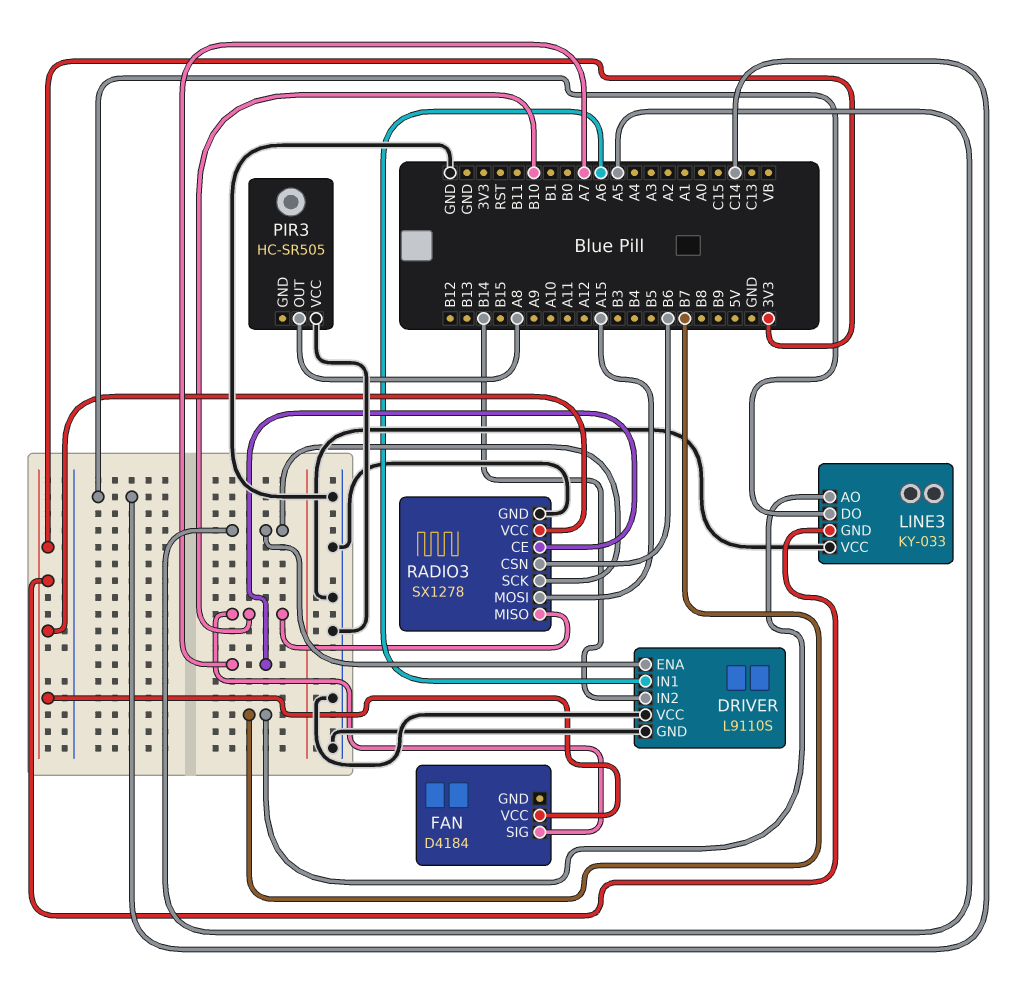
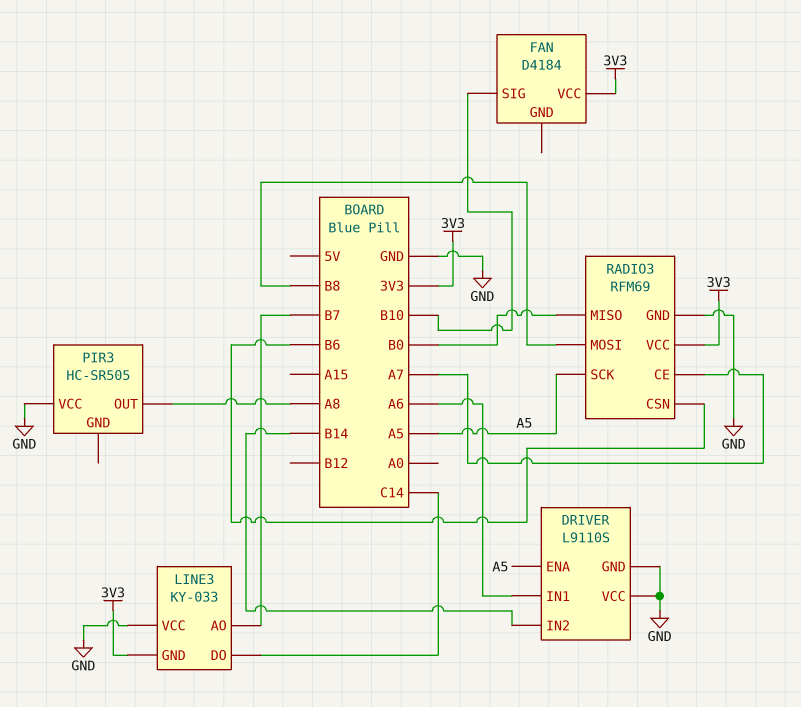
RADIO3: SX1278 -> RFM69
RADIO3 pin MISO: B10 -> B0
RADIO3 pin MOSI: A15 -> B8

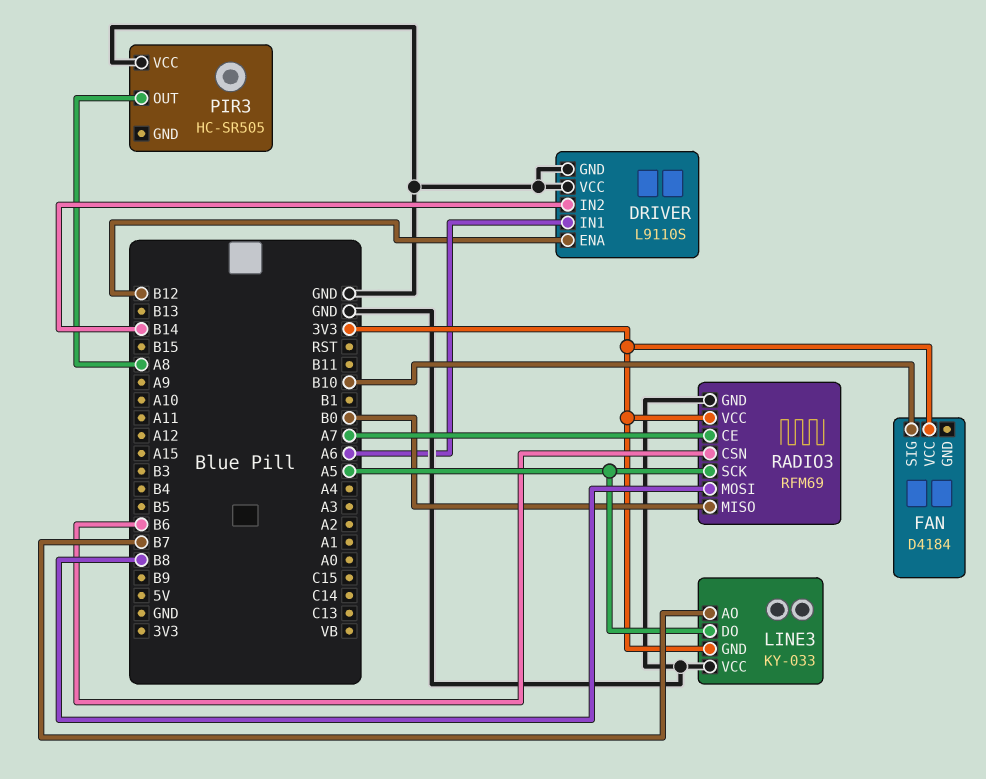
DRIVER pin ENA: A5 -> B12
LINE3 pin DO: C14 -> A5

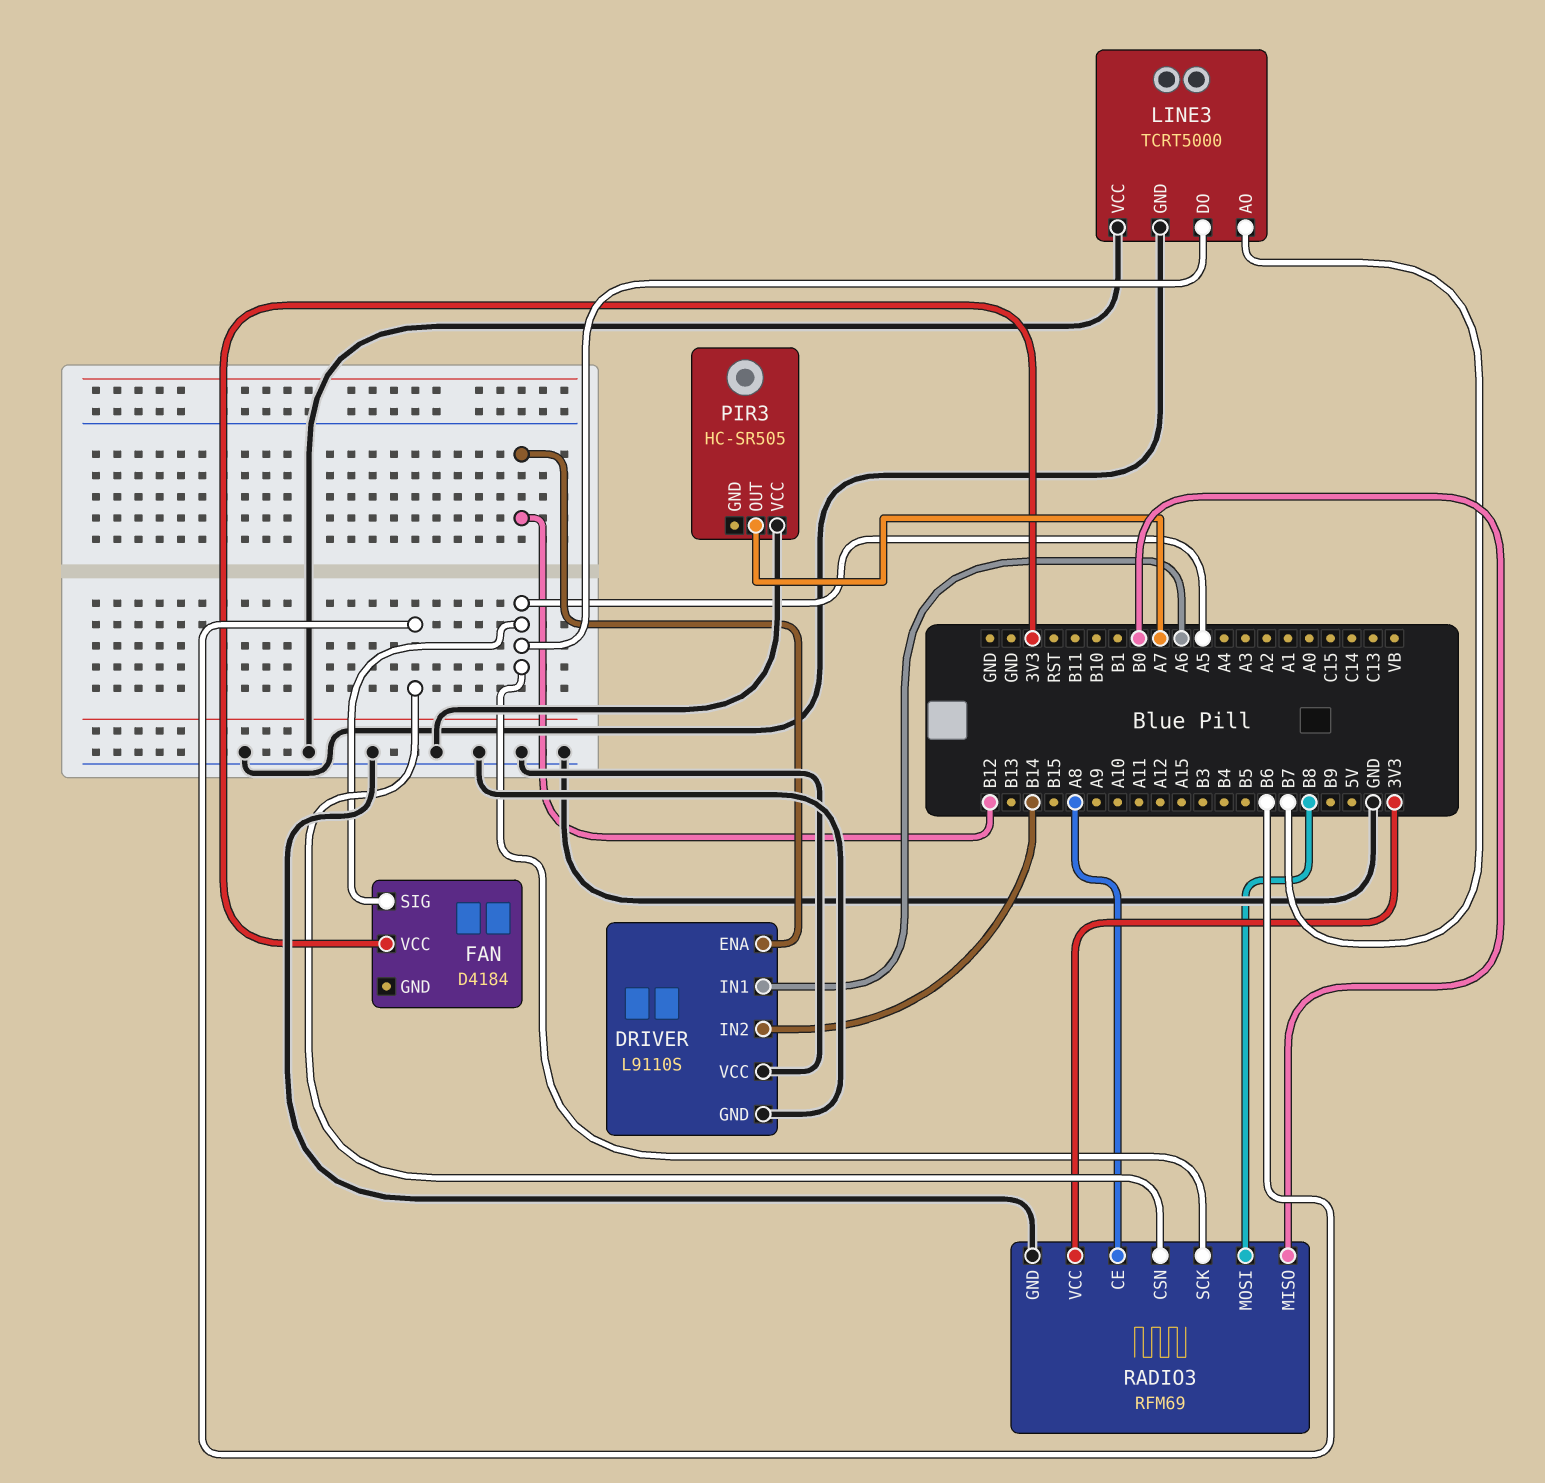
FAN pin SIG: B10 -> A5
LINE3: KY-033 -> TCRT5000
LINE3 pin GND: 3V3 -> GND
PIR3 pin OUT: A8 -> A7
RADIO3 pin CE: A7 -> A8

